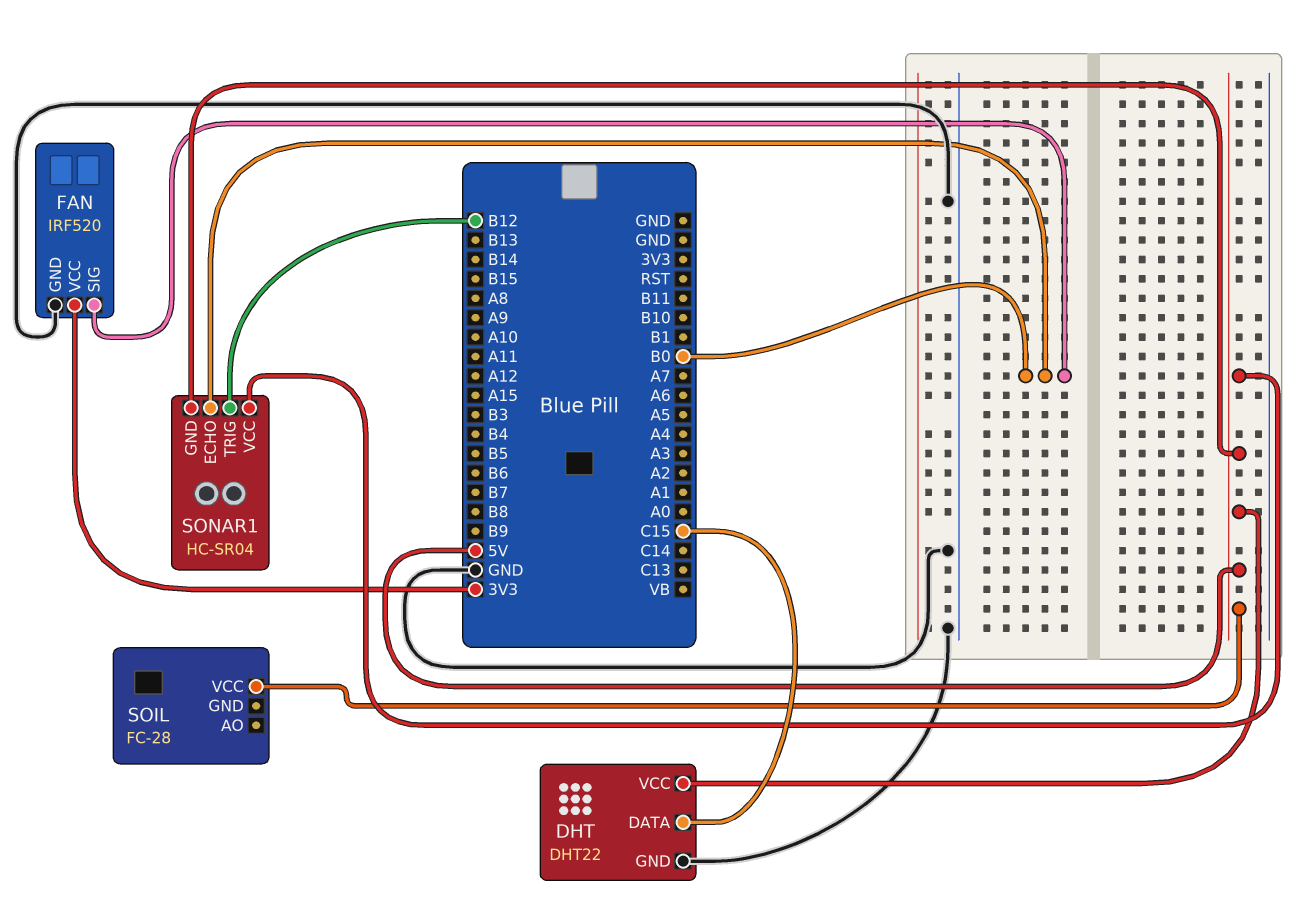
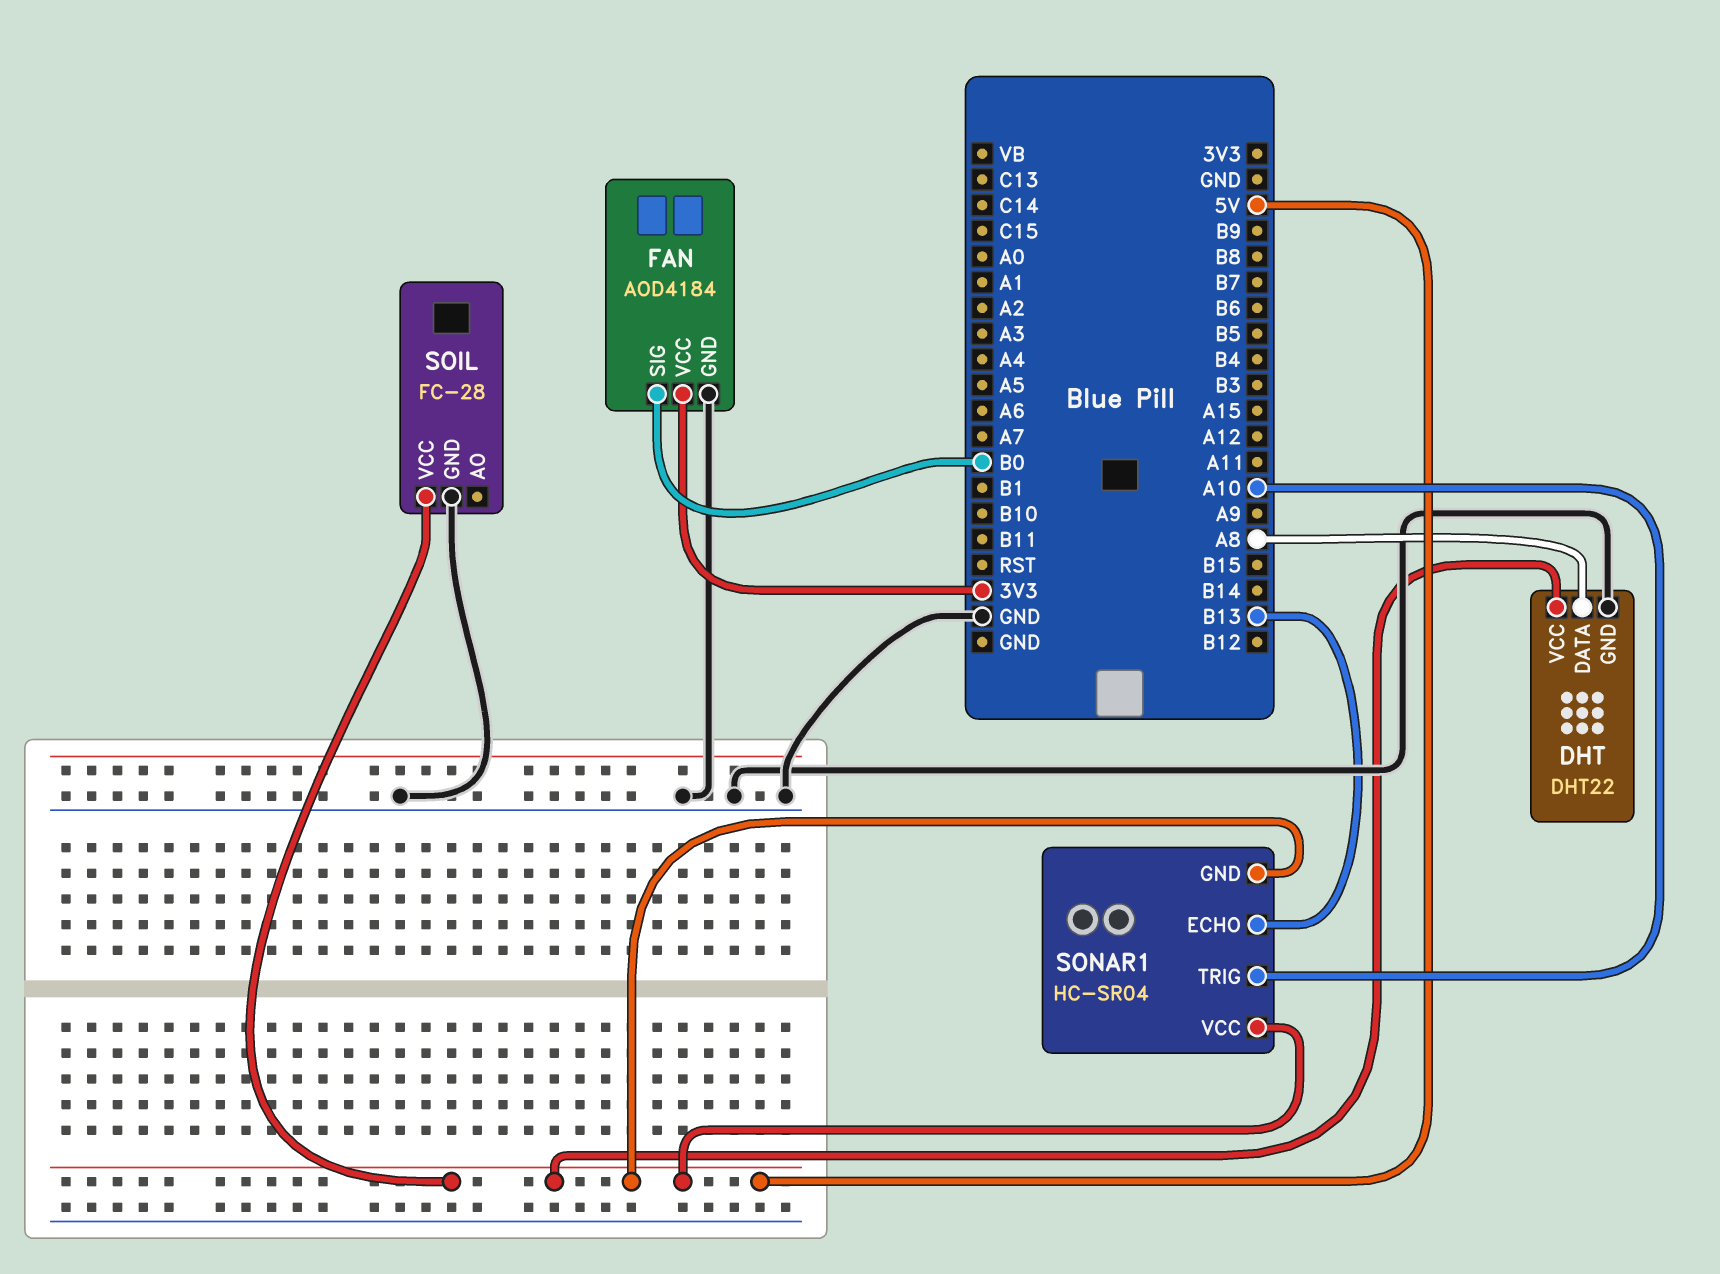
DHT pin DATA: C15 -> A8
FAN: IRF520 -> AOD4184
SOIL pin GND: none -> GND
SONAR1 pin ECHO: B0 -> B13
SONAR1 pin TRIG: B12 -> A10

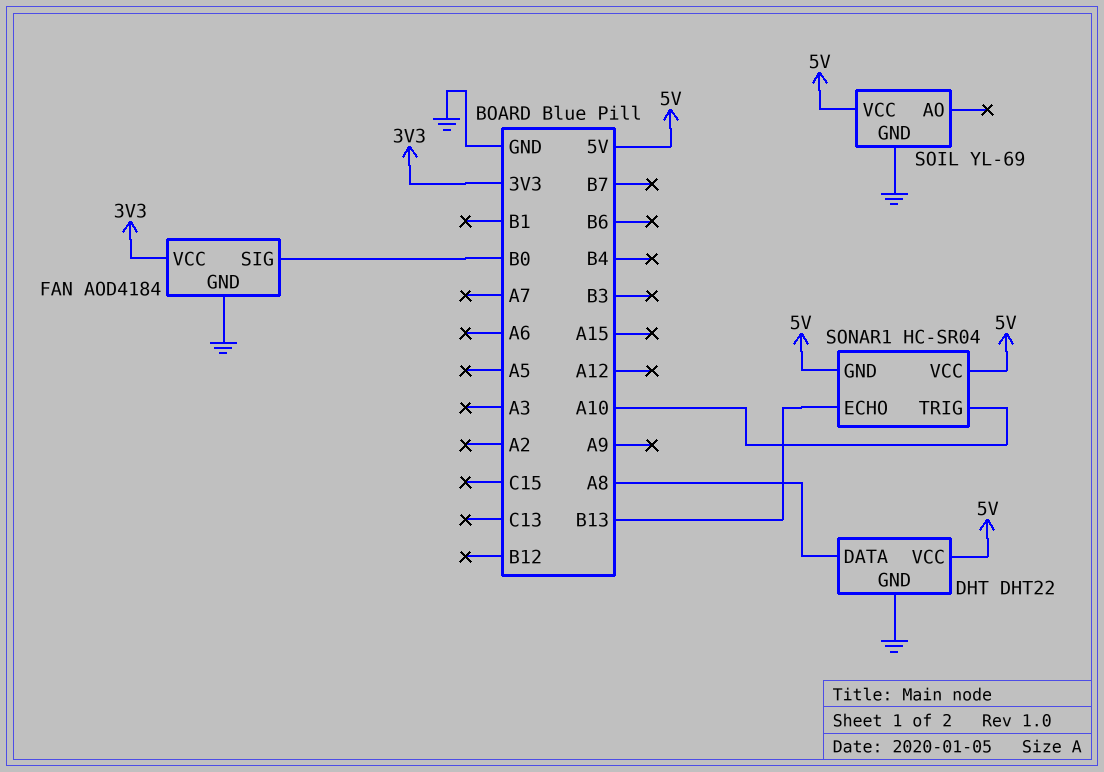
SOIL: FC-28 -> YL-69

